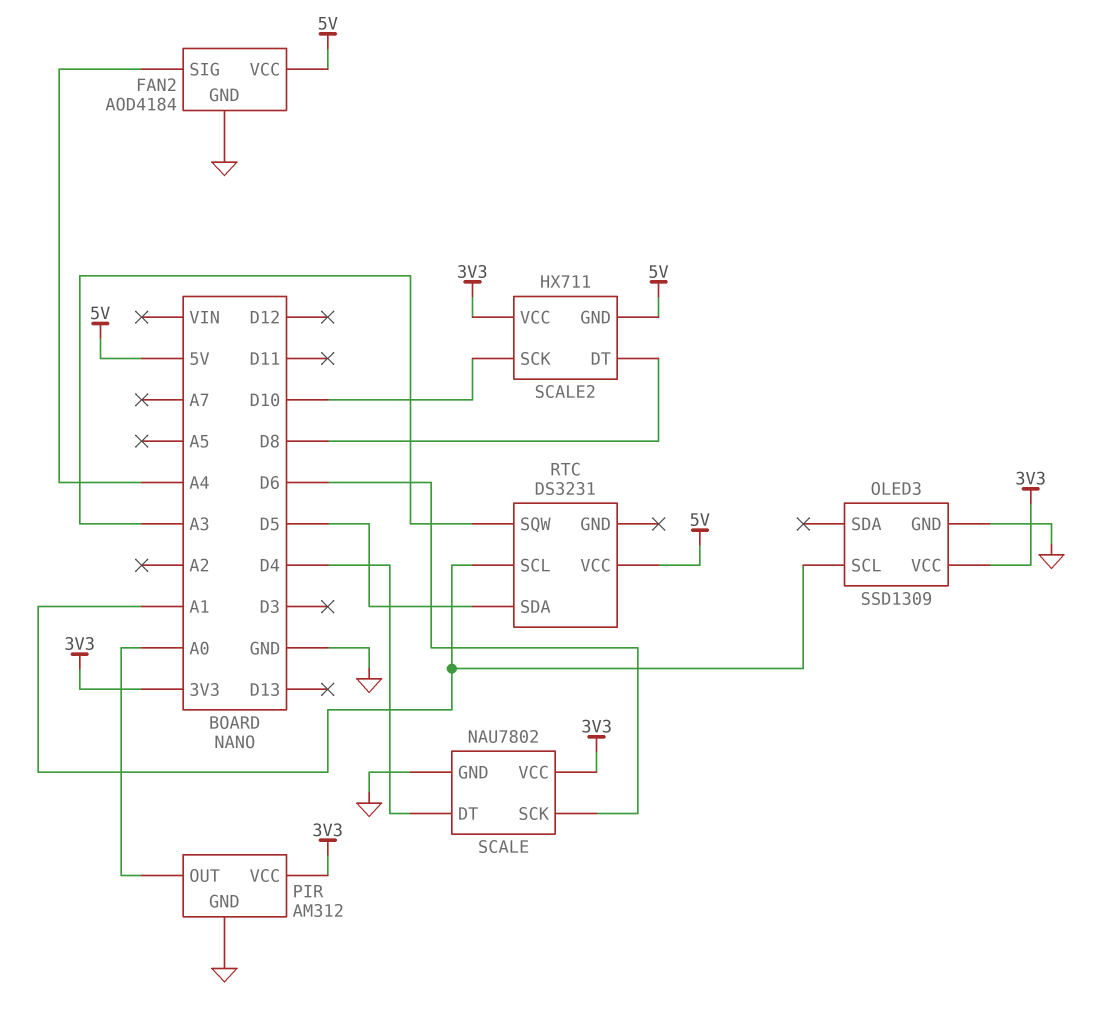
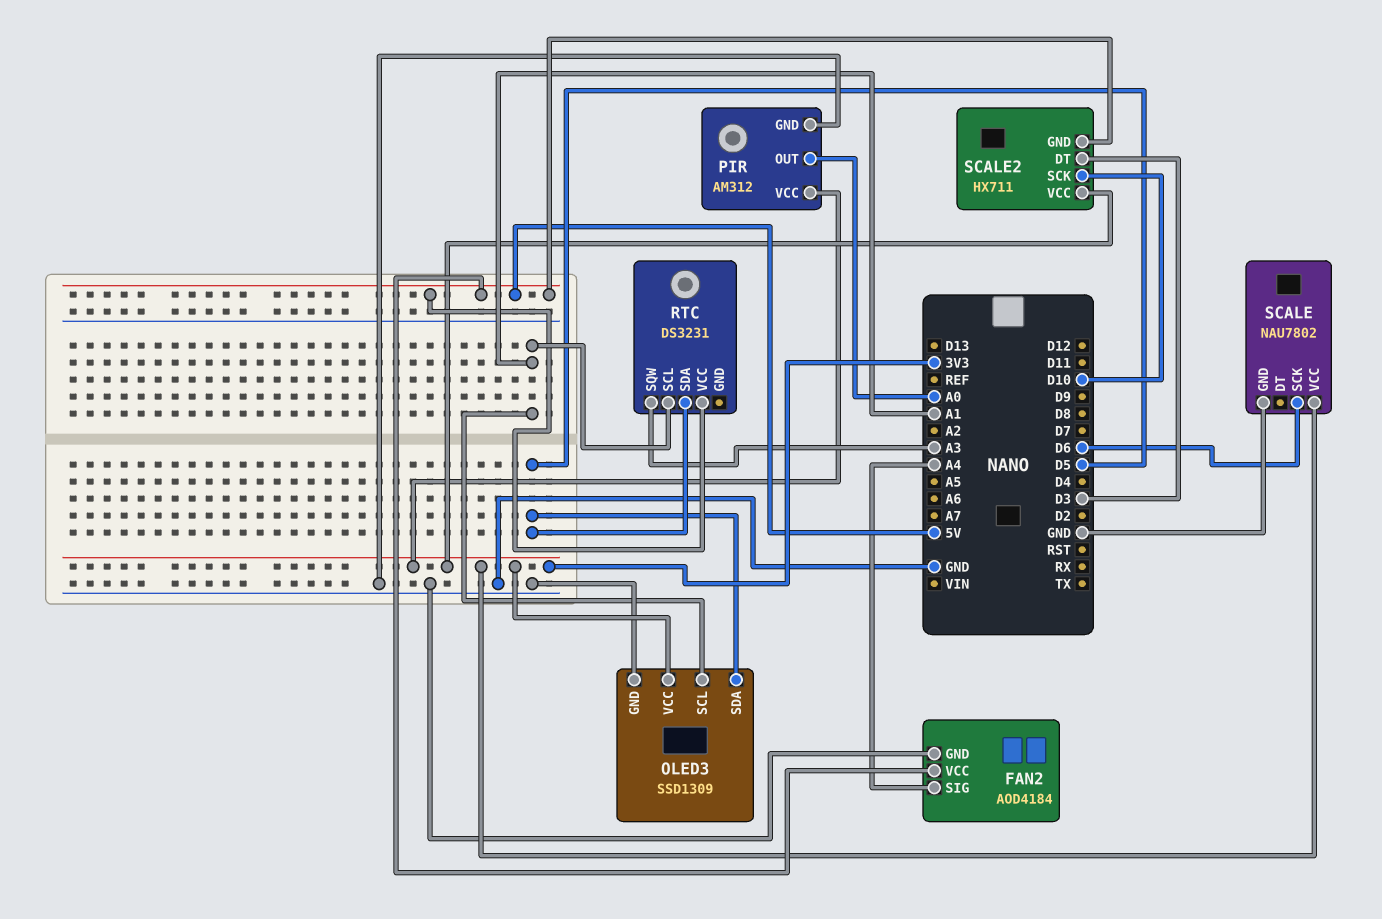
OLED3 pin SDA: none -> D5
SCALE pin DT: D4 -> none
SCALE2 pin DT: D8 -> D3

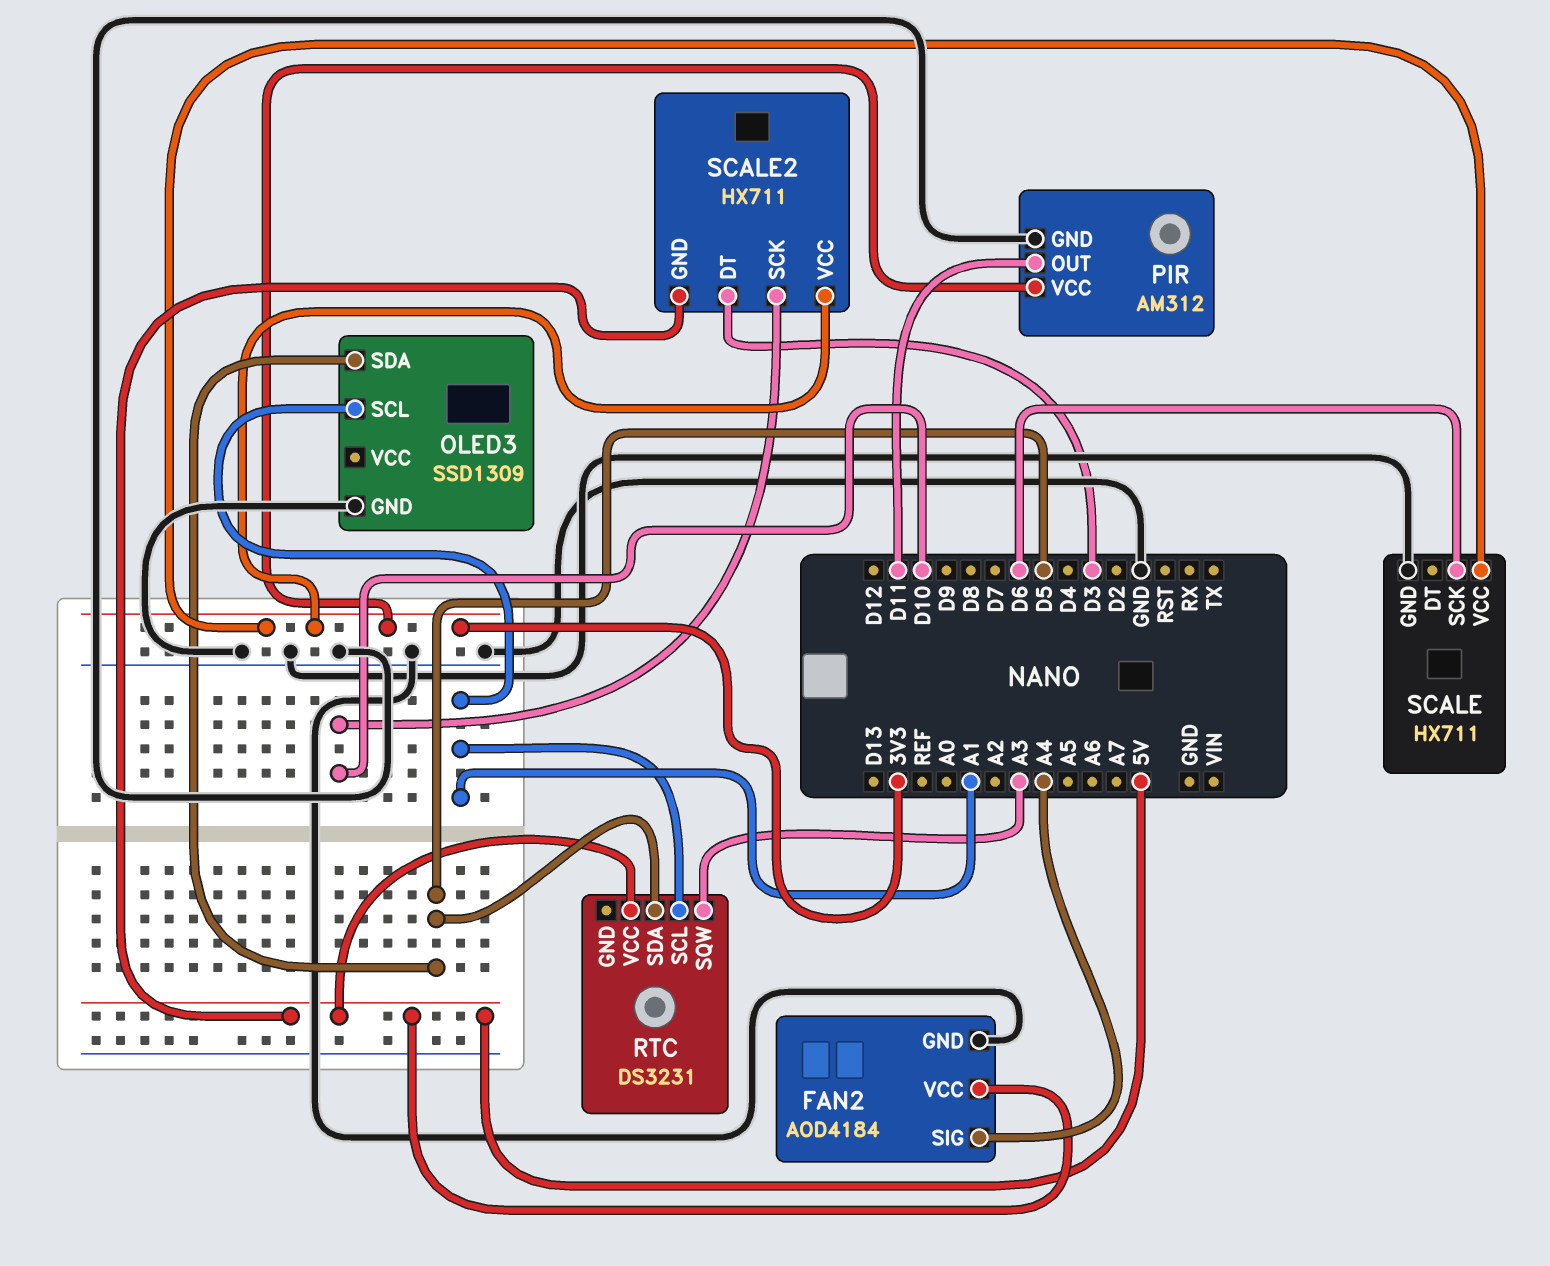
OLED3 pin VCC: 3V3 -> none
PIR pin OUT: A0 -> D11
SCALE: NAU7802 -> HX711

